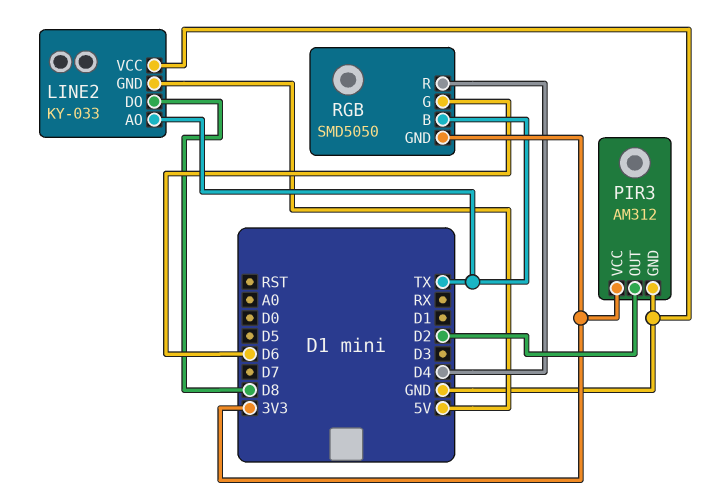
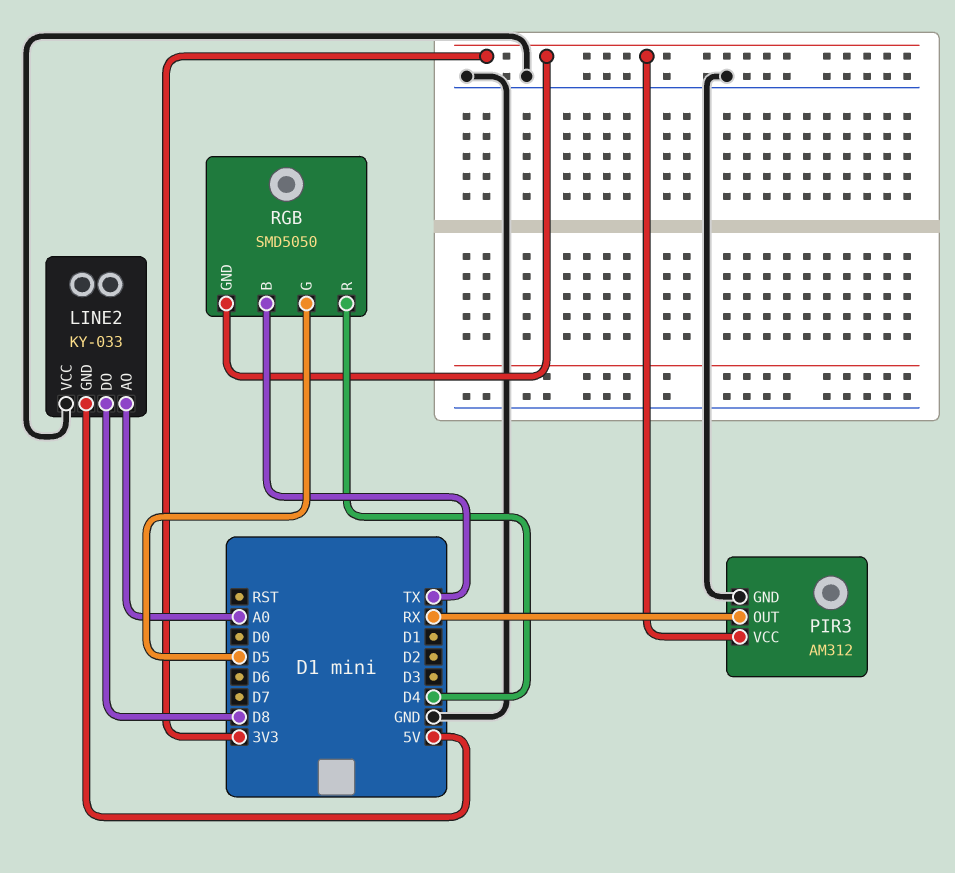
LINE2 pin AO: TX -> A0
PIR3 pin OUT: D2 -> RX
RGB pin G: D6 -> D5

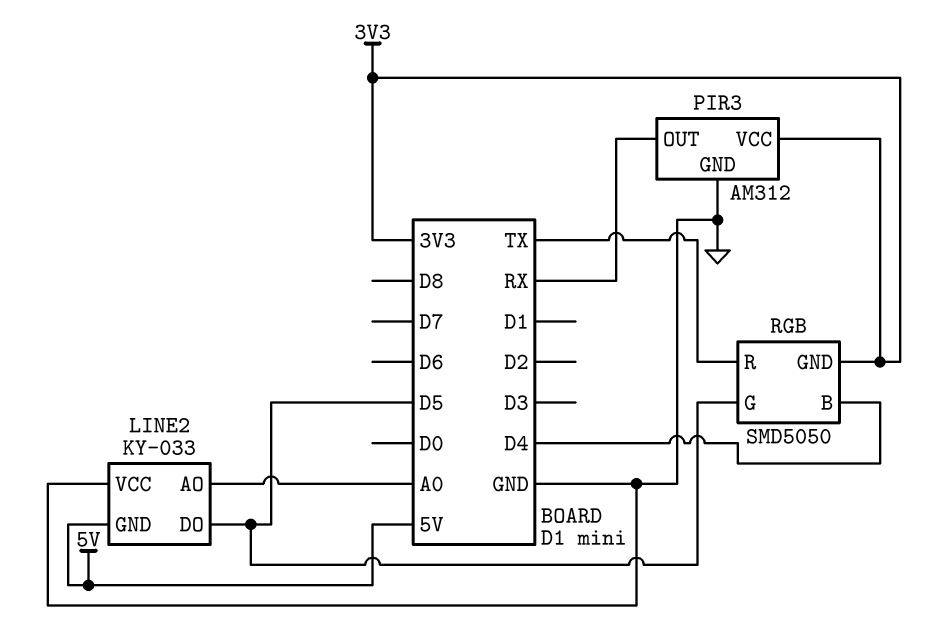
LINE2 pin DO: D8 -> D5
RGB pin B: TX -> D4
RGB pin R: D4 -> TX

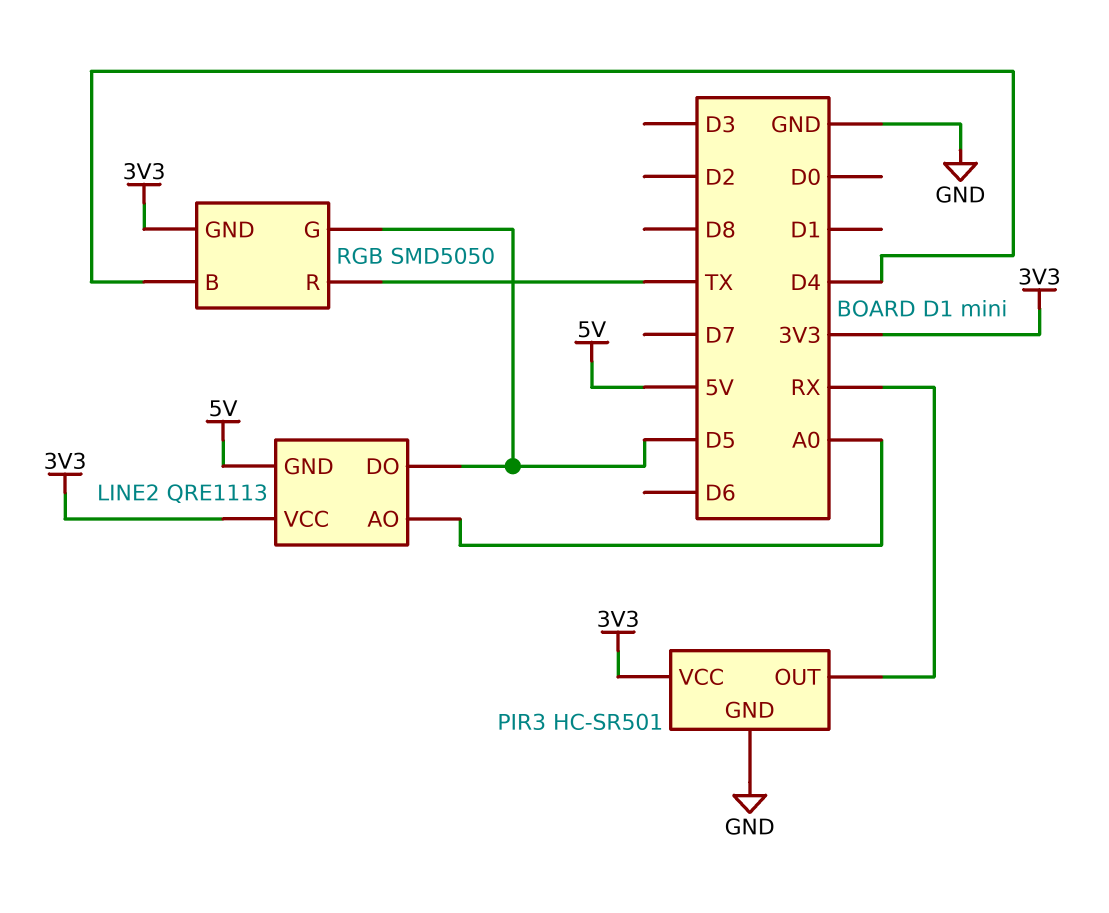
LINE2: KY-033 -> QRE1113
LINE2 pin VCC: GND -> 3V3
PIR3: AM312 -> HC-SR501

